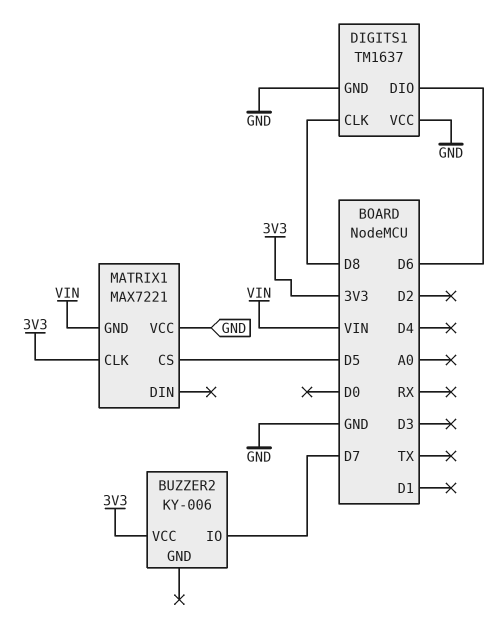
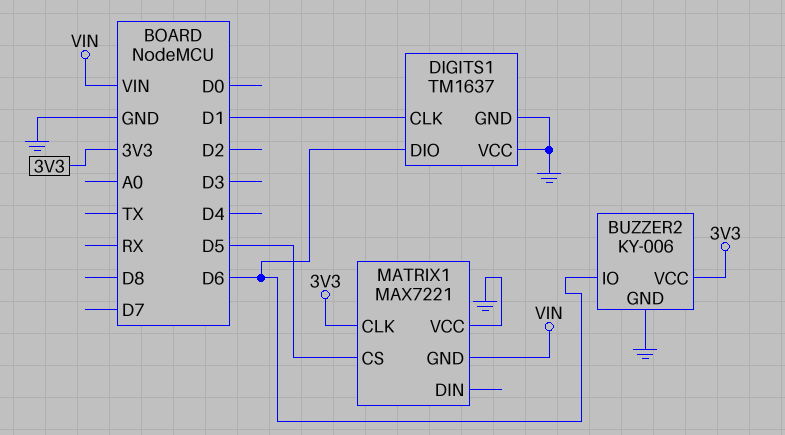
BUZZER2 pin GND: none -> GND
BUZZER2 pin IO: D7 -> D6
DIGITS1 pin CLK: D8 -> D1

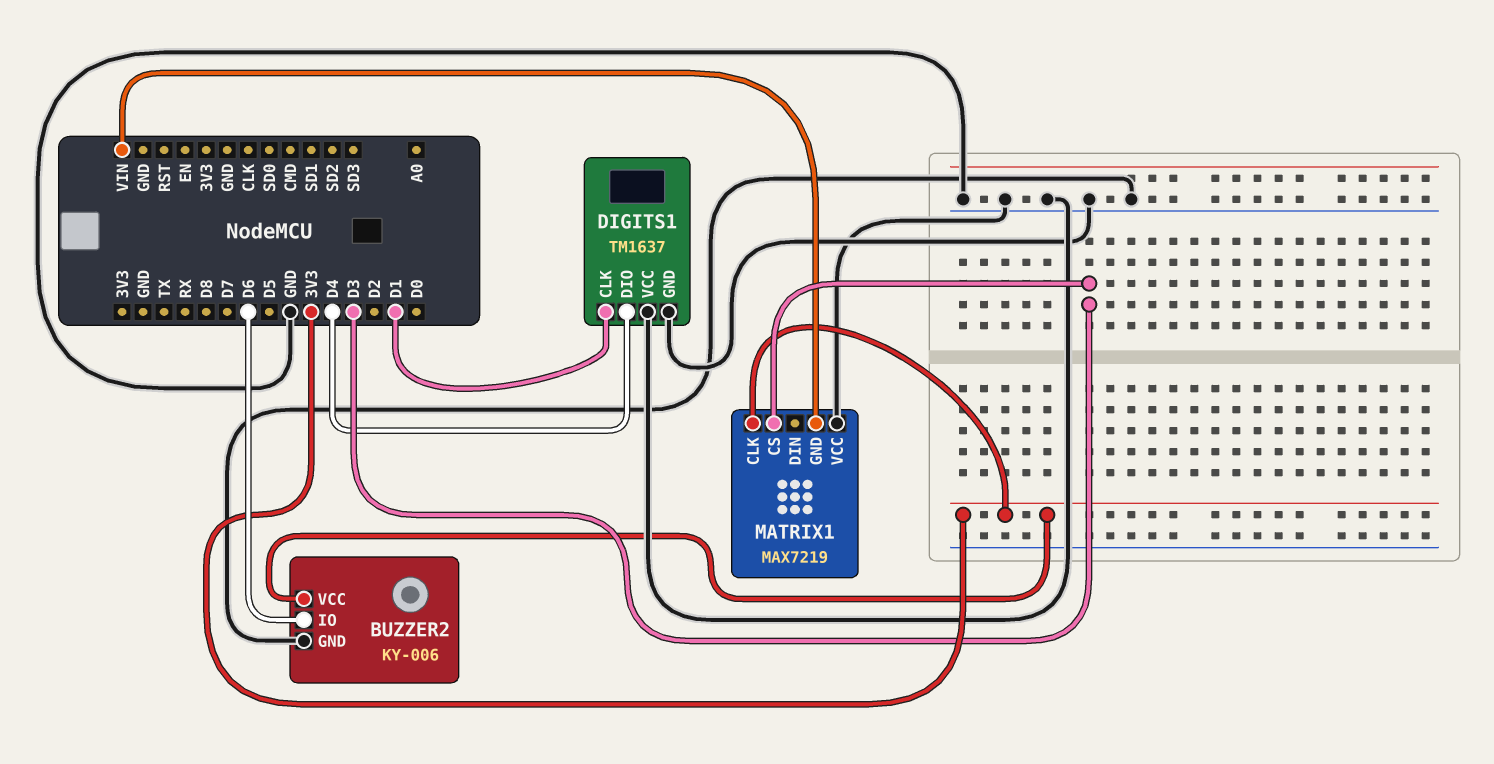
DIGITS1 pin DIO: D6 -> D4
MATRIX1: MAX7221 -> MAX7219
MATRIX1 pin CS: D5 -> D3

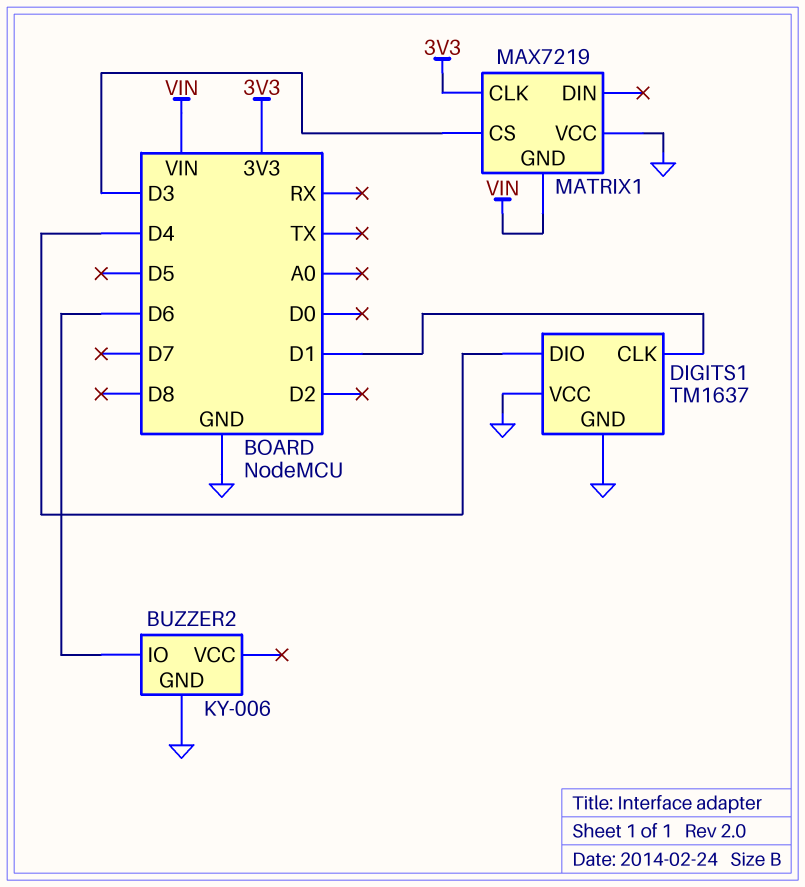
BUZZER2 pin VCC: 3V3 -> none

